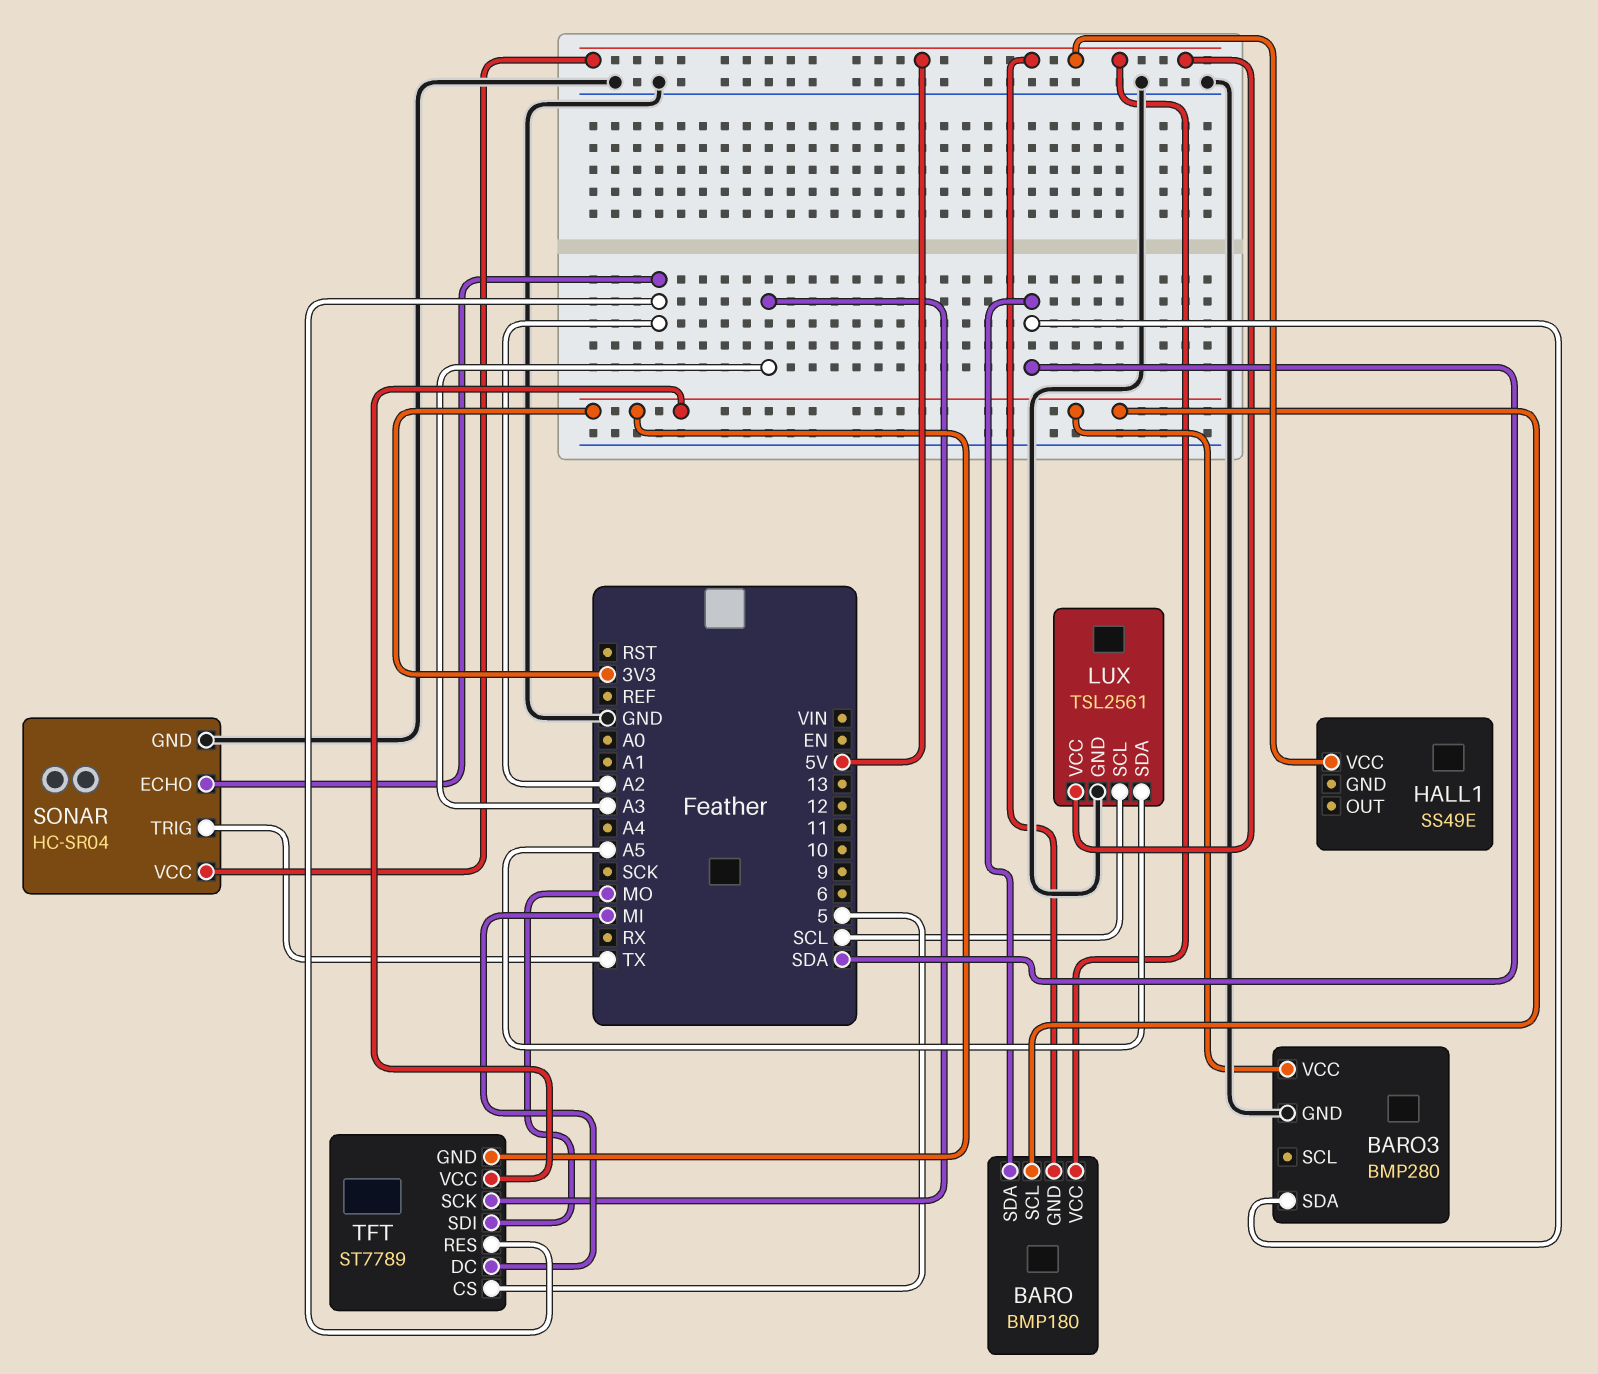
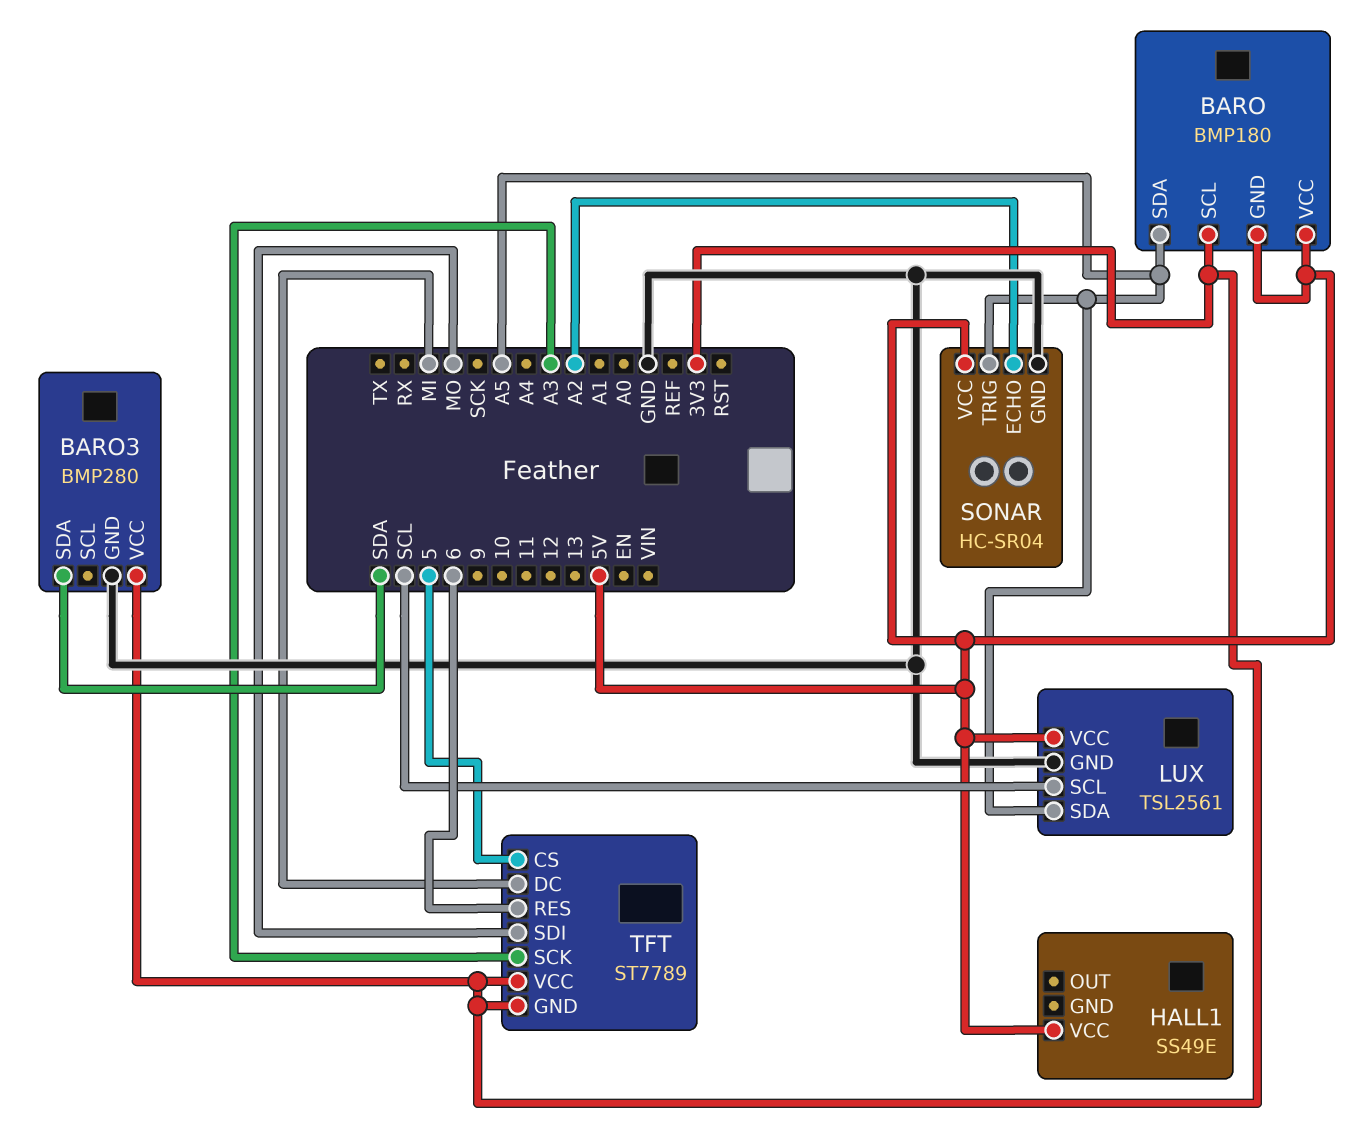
BARO pin SDA: SDA -> A5
SONAR pin TRIG: TX -> A5
TFT pin RES: A2 -> 6

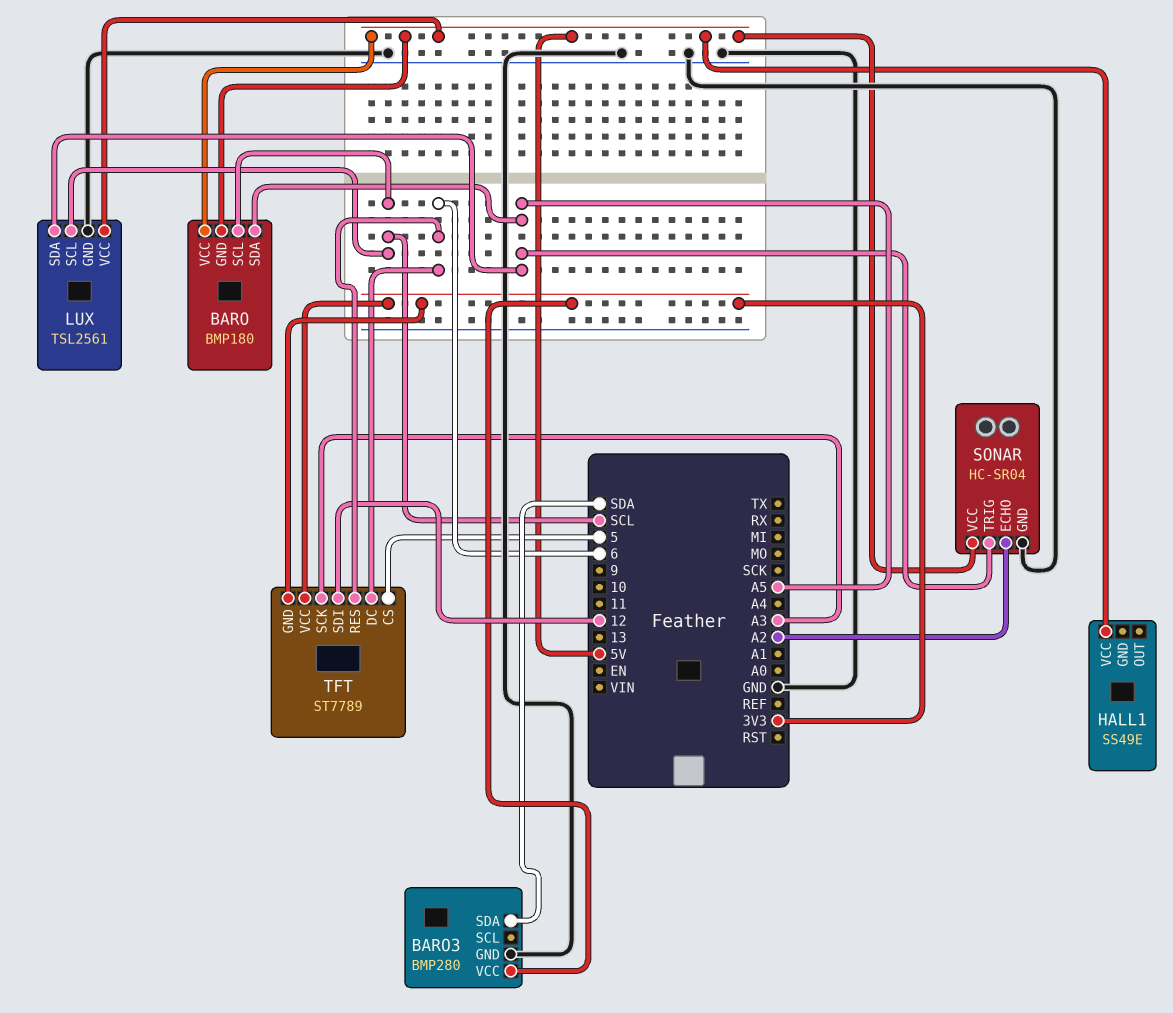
BARO pin SCL: 3V3 -> SCL
TFT pin DC: MI -> 6
TFT pin SDI: MO -> 12

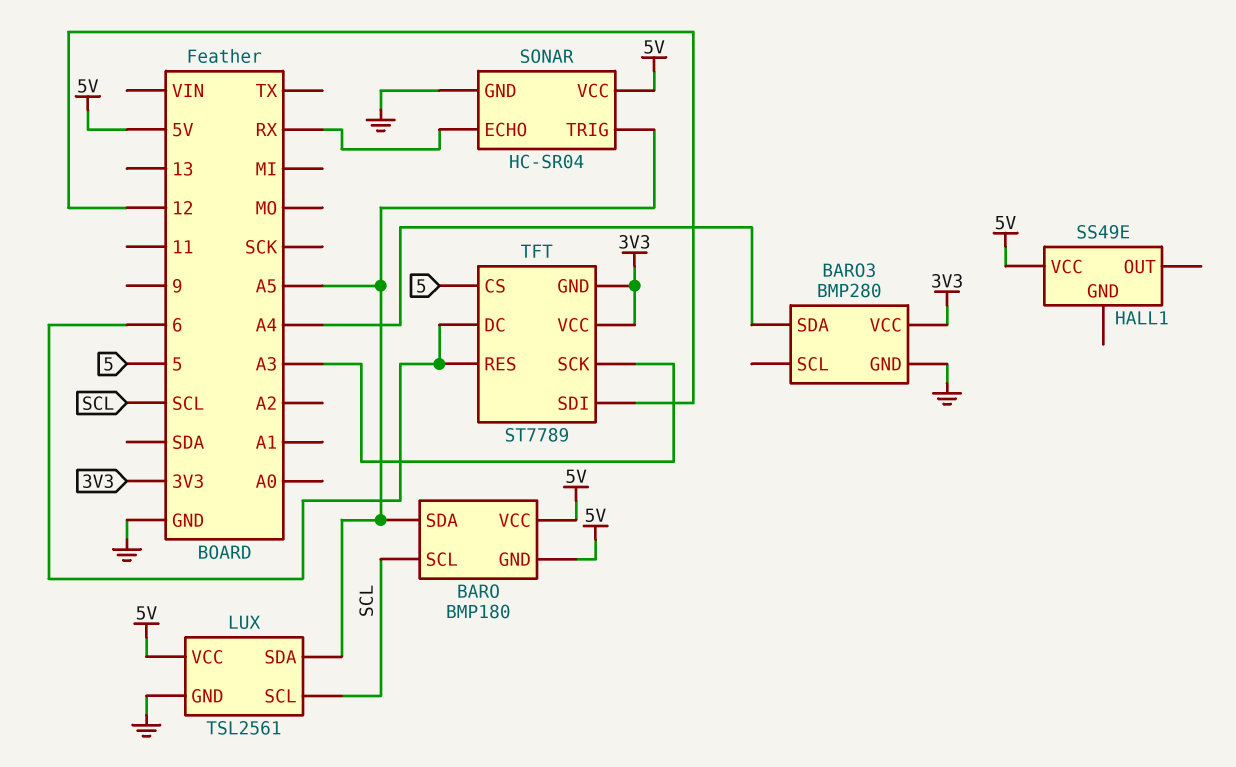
BARO3 pin SDA: SDA -> A4
SONAR pin ECHO: A2 -> RX

